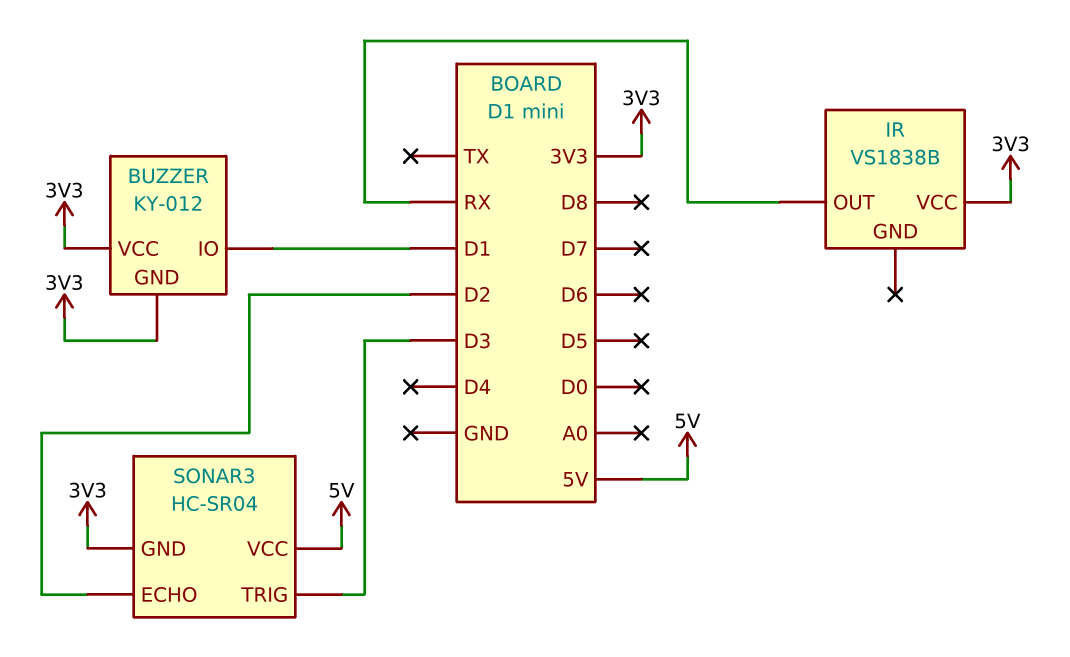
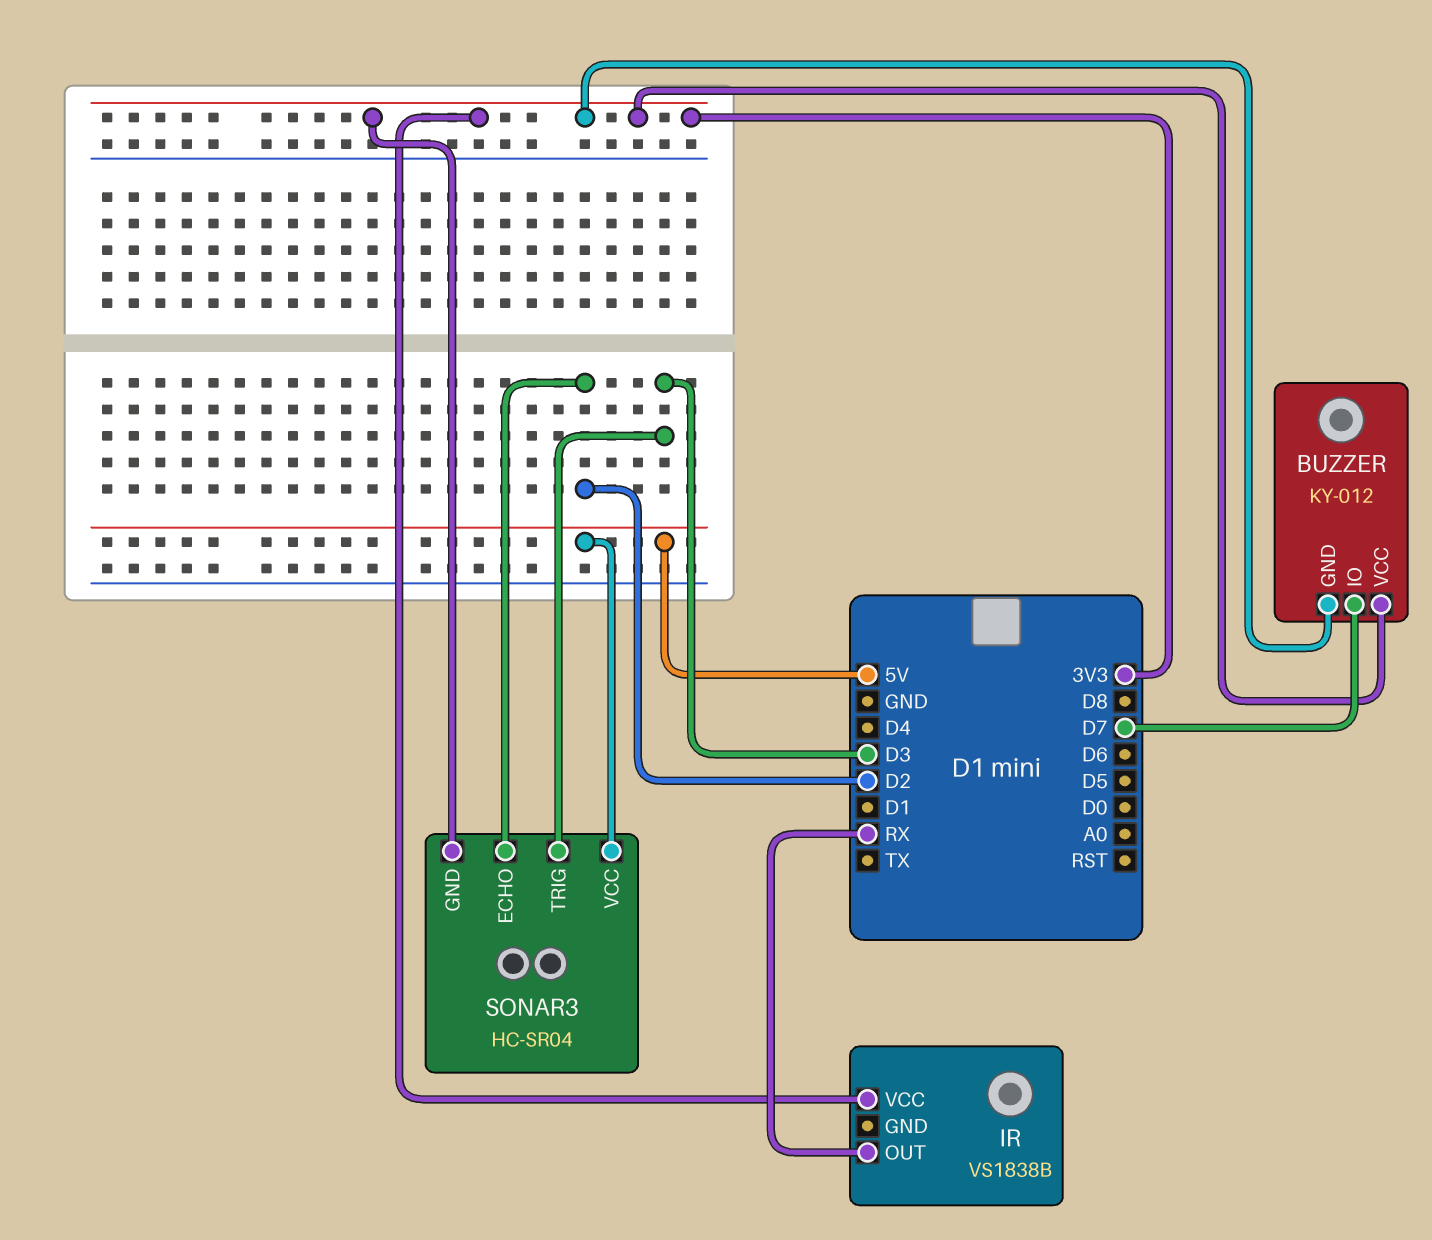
BUZZER pin IO: D1 -> D7

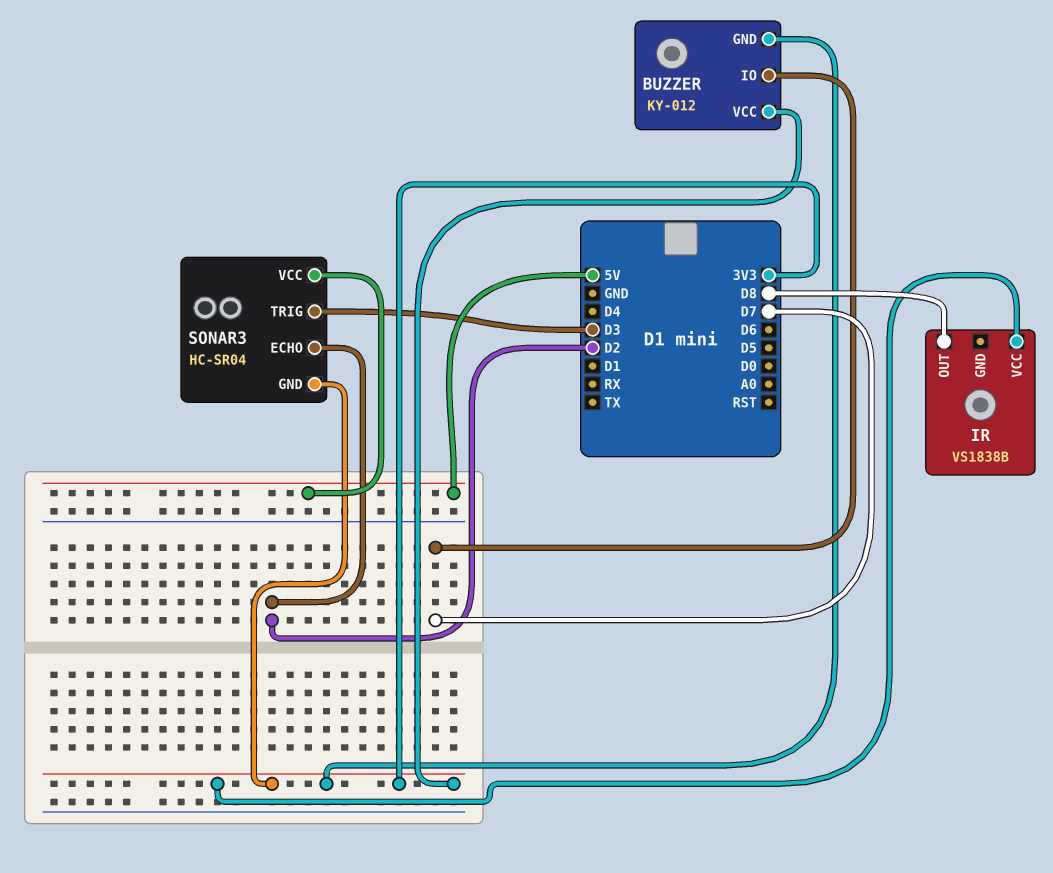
IR pin OUT: RX -> D8

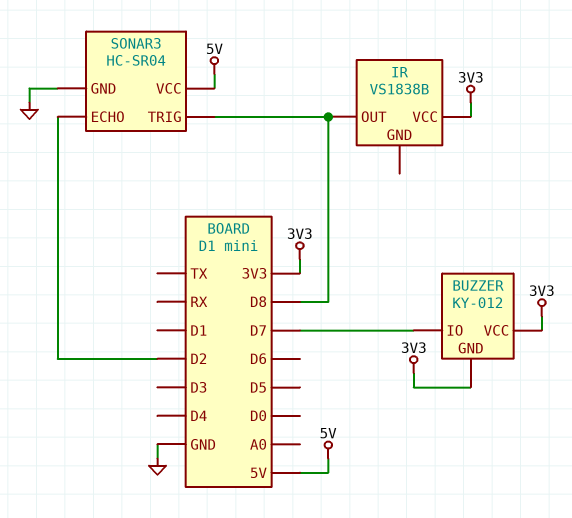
SONAR3 pin GND: 3V3 -> GND
SONAR3 pin TRIG: D3 -> D8

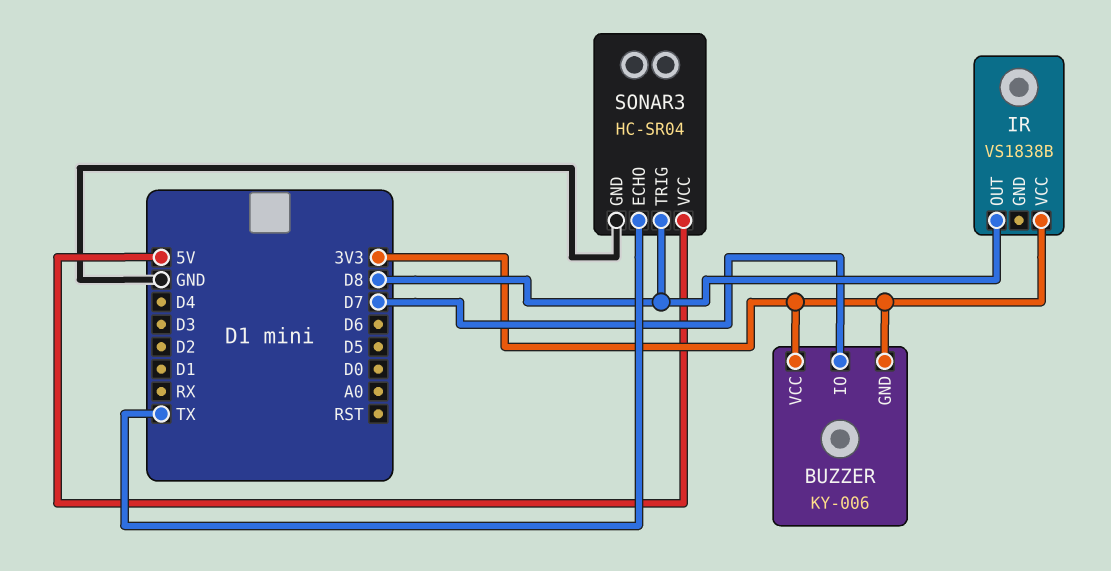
BUZZER: KY-012 -> KY-006
SONAR3 pin ECHO: D2 -> TX

